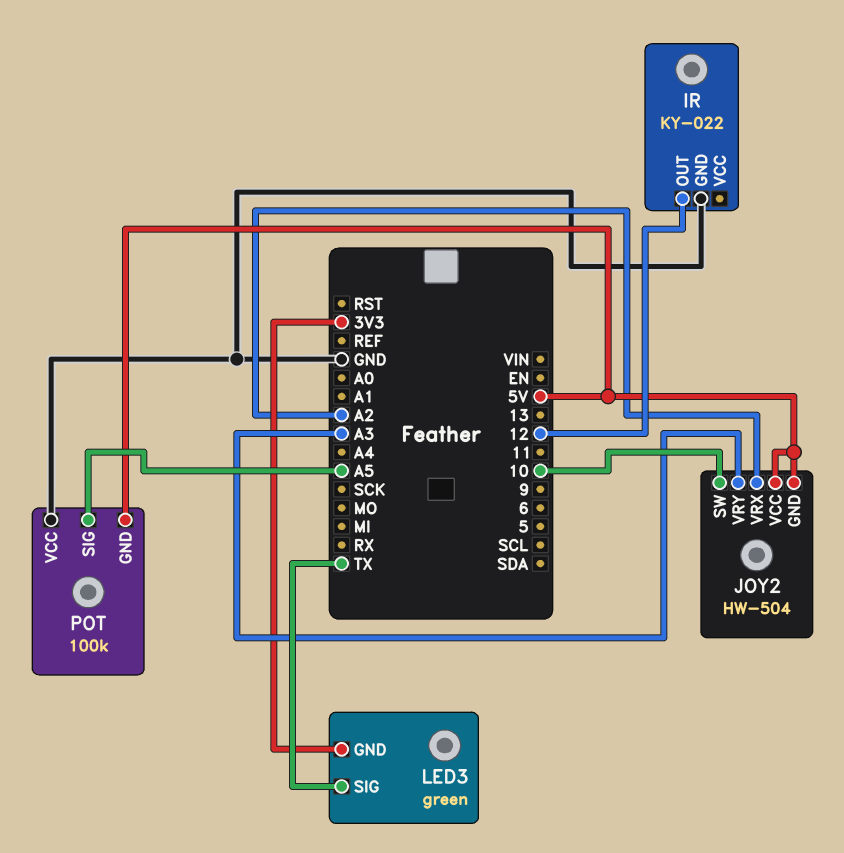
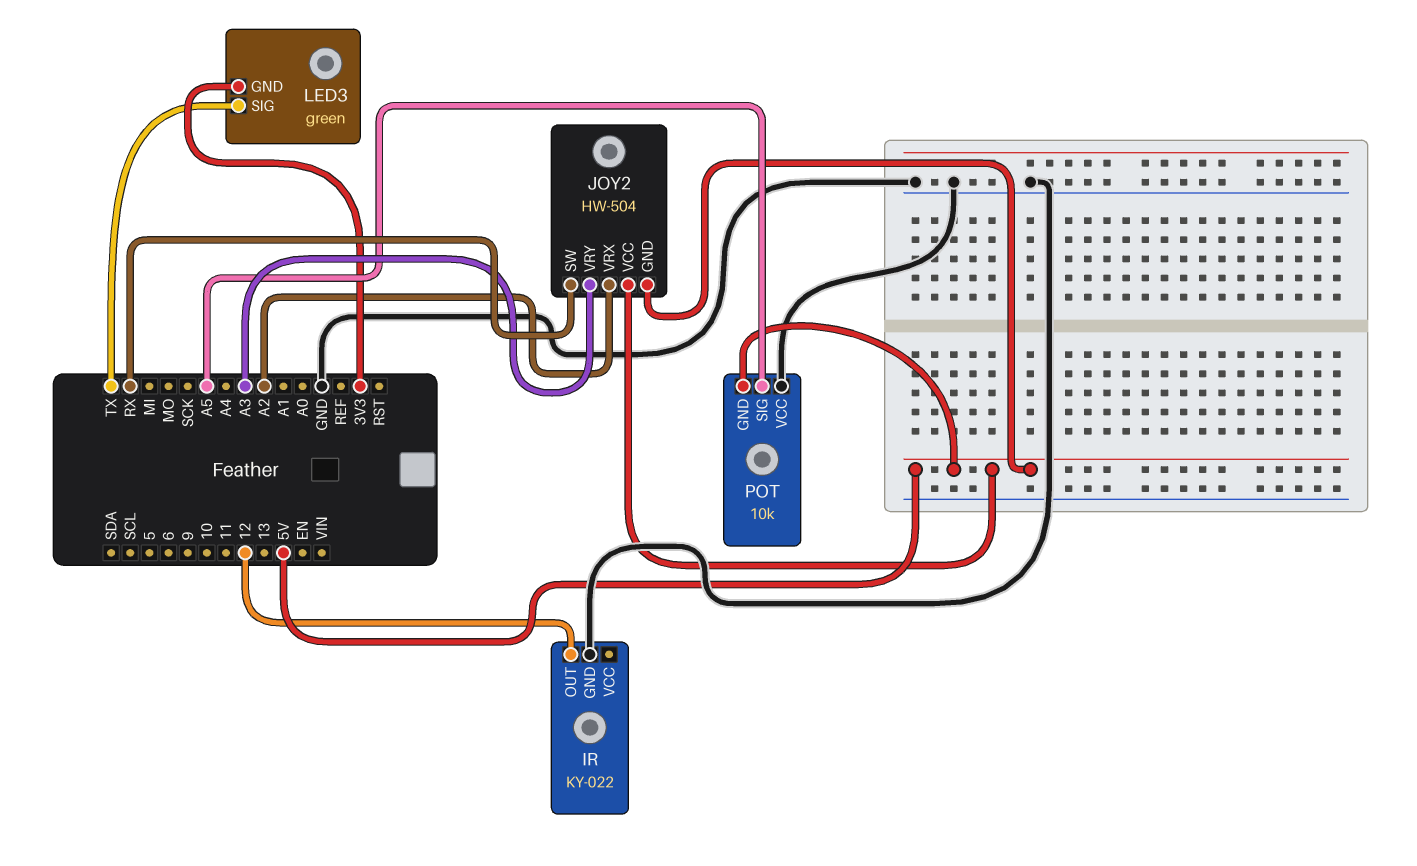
JOY2 pin SW: 10 -> RX
POT: 100k -> 10k

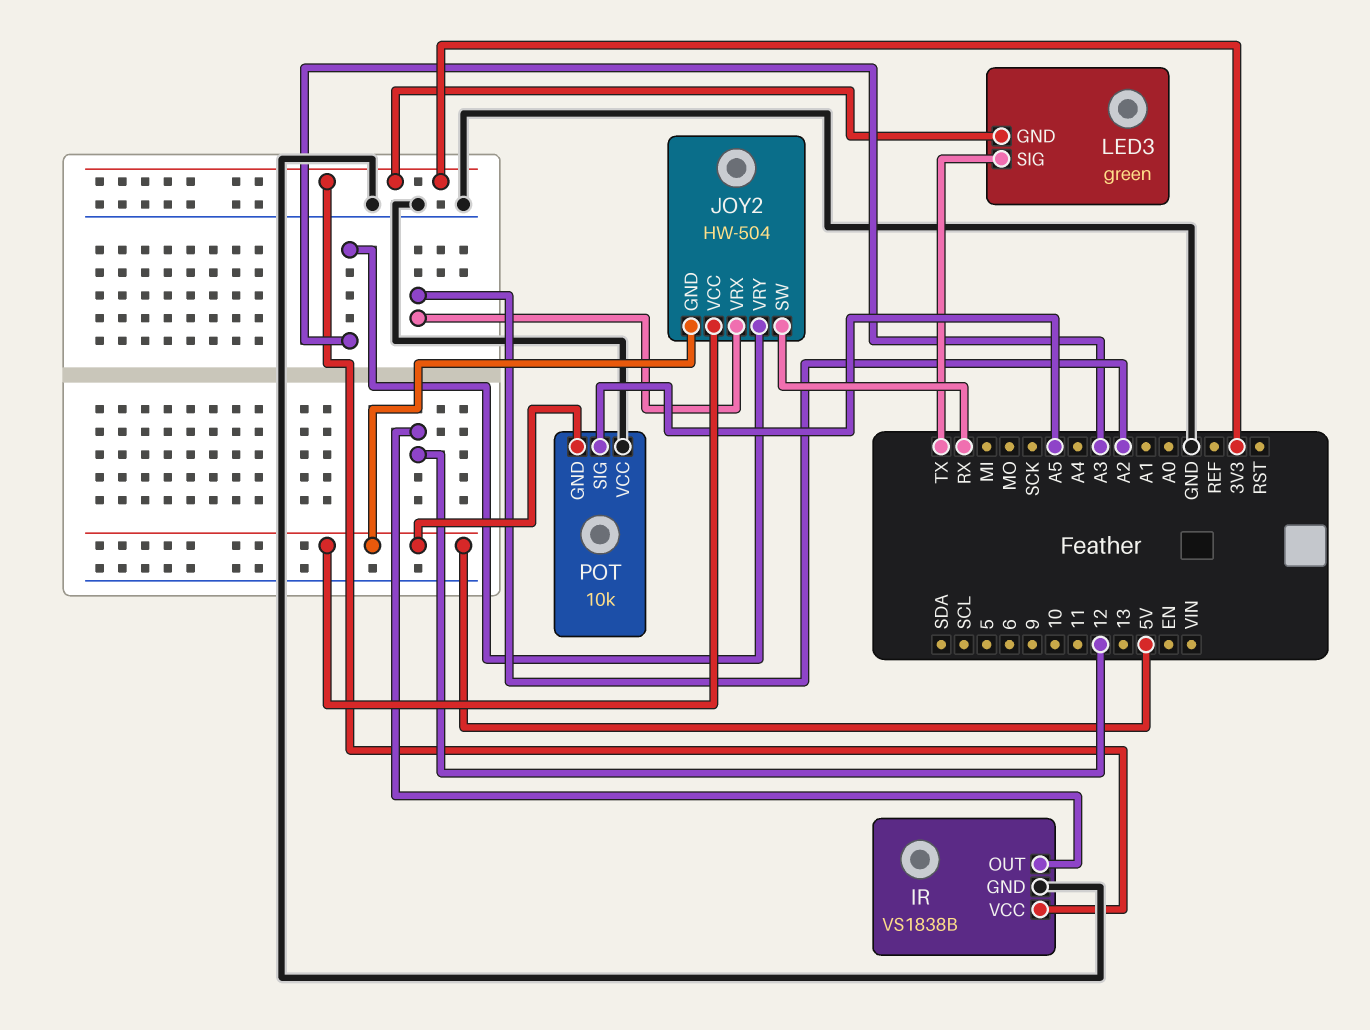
IR: KY-022 -> VS1838B
IR pin VCC: none -> 3V3

